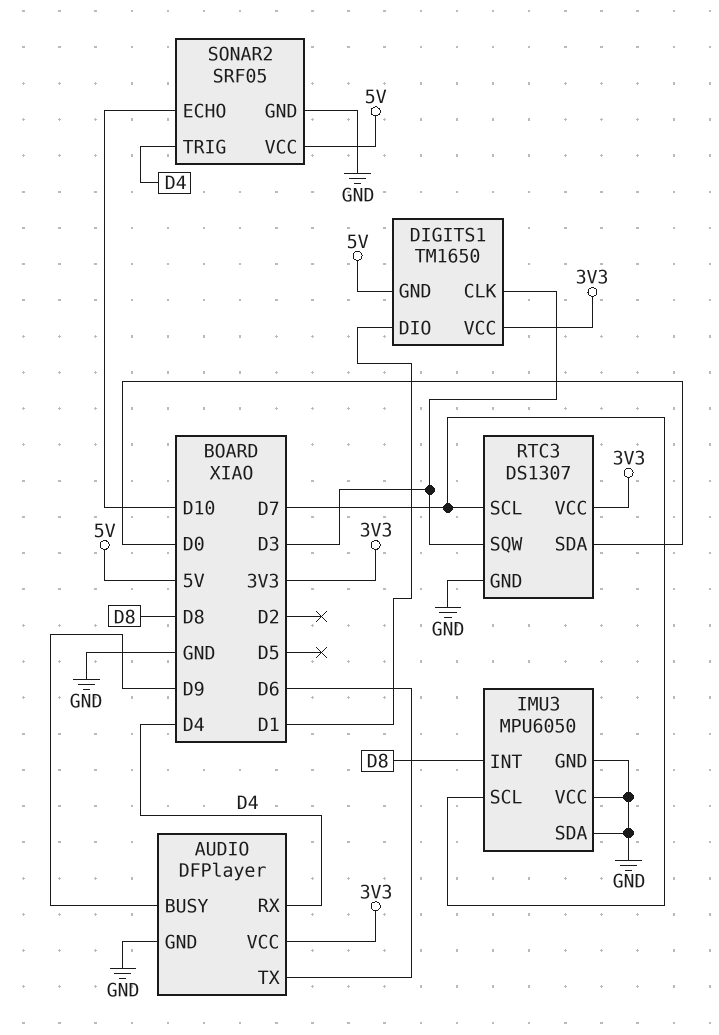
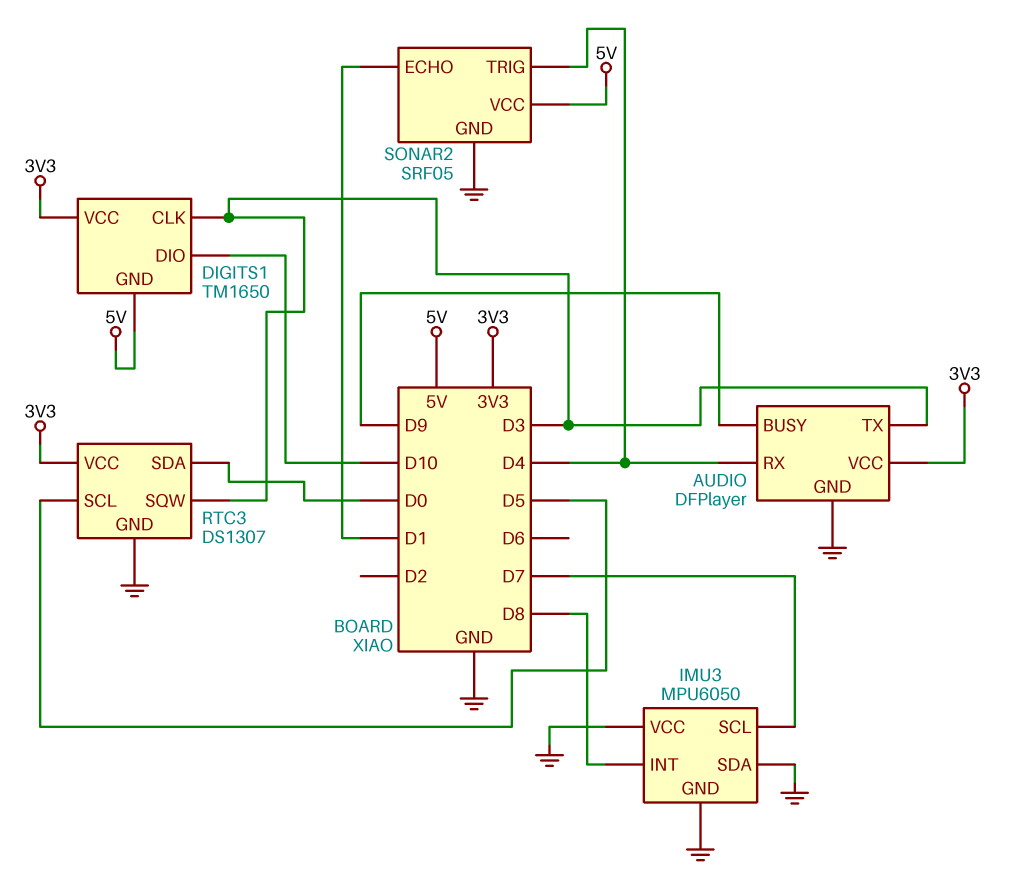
AUDIO pin TX: D6 -> D3
DIGITS1 pin DIO: D1 -> D10
RTC3 pin SCL: D7 -> D5
SONAR2 pin ECHO: D10 -> D1

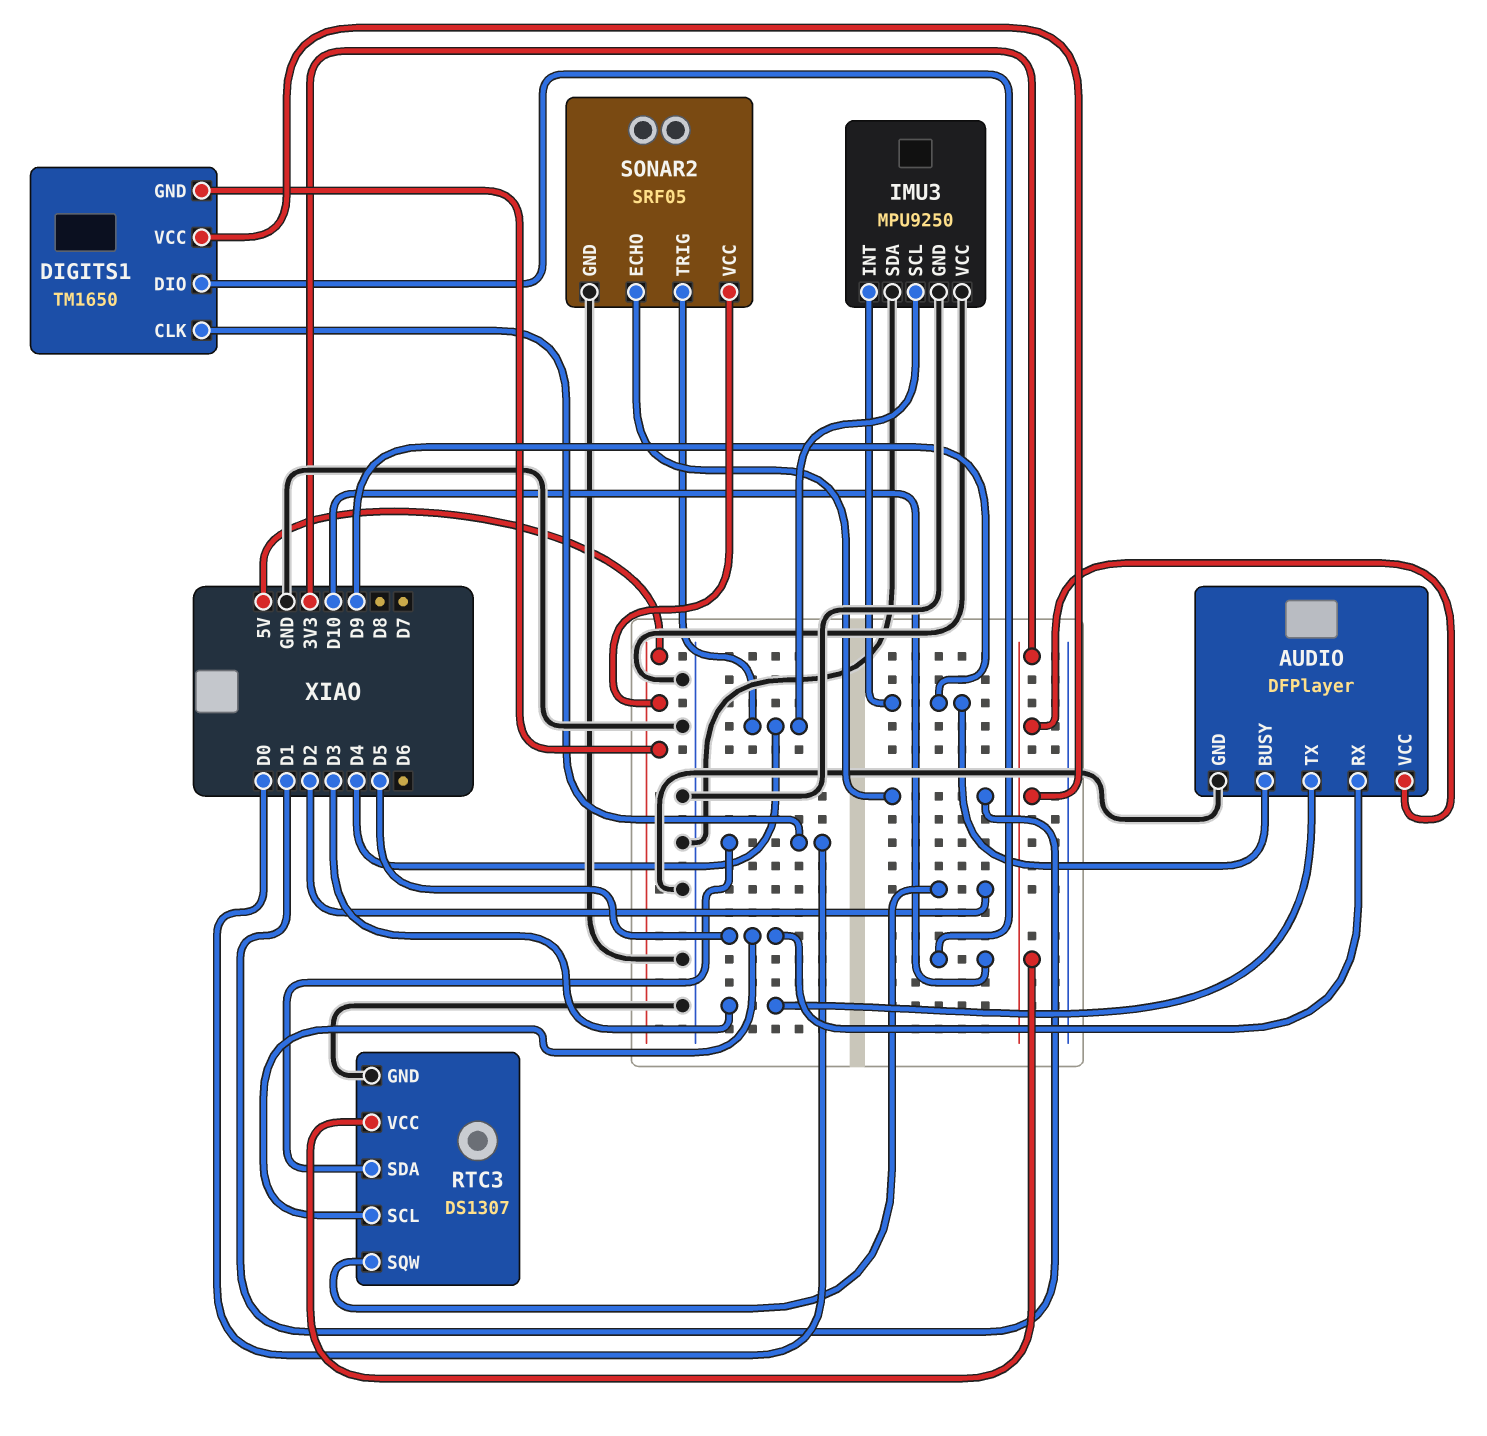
AUDIO pin RX: D4 -> D5
DIGITS1 pin CLK: D3 -> D0
IMU3: MPU6050 -> MPU9250
IMU3 pin INT: D8 -> D9
IMU3 pin SCL: D7 -> D4
RTC3 pin SQW: D3 -> D2

